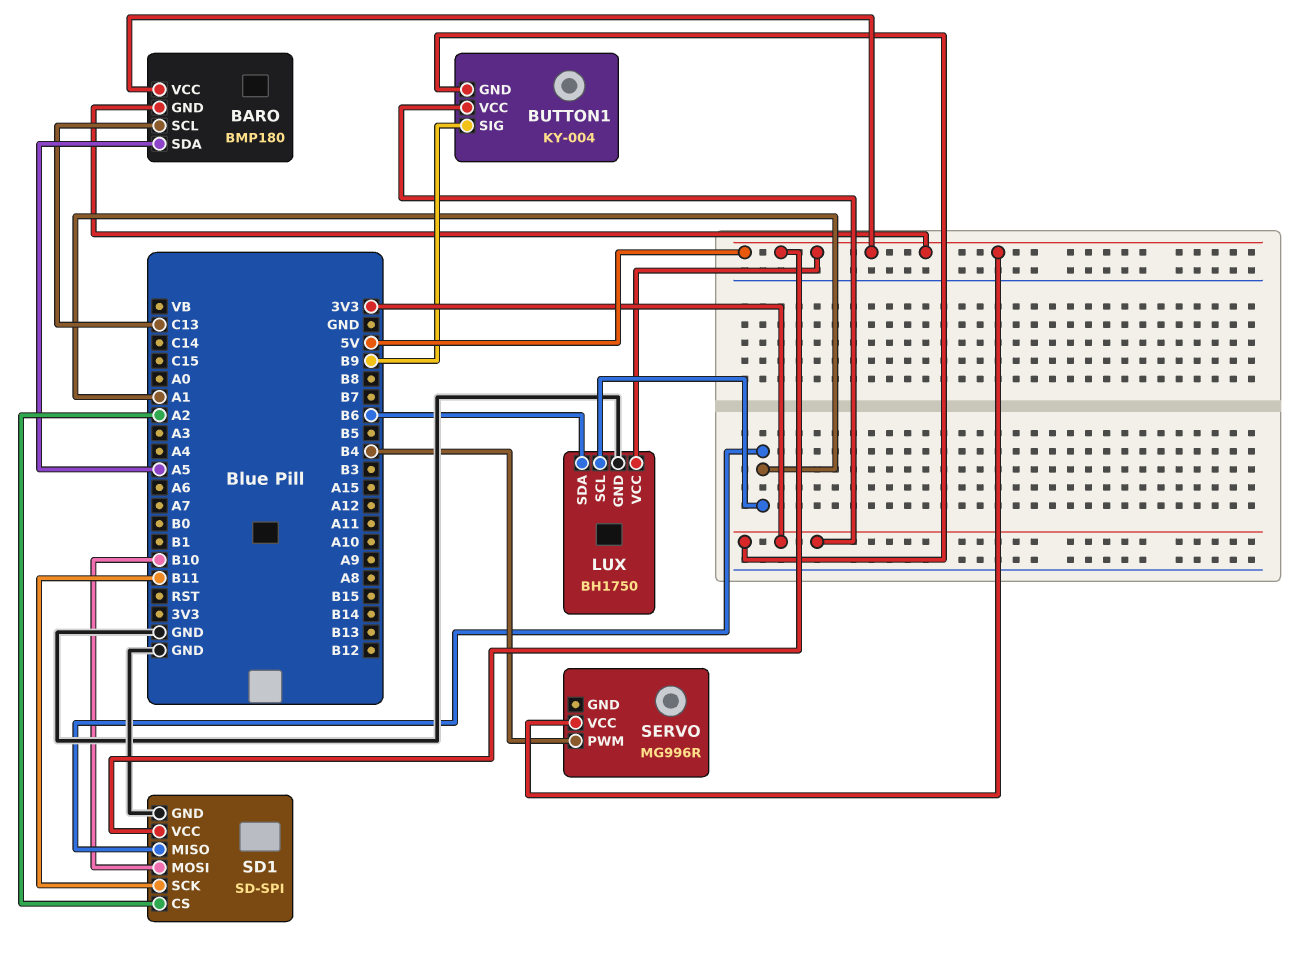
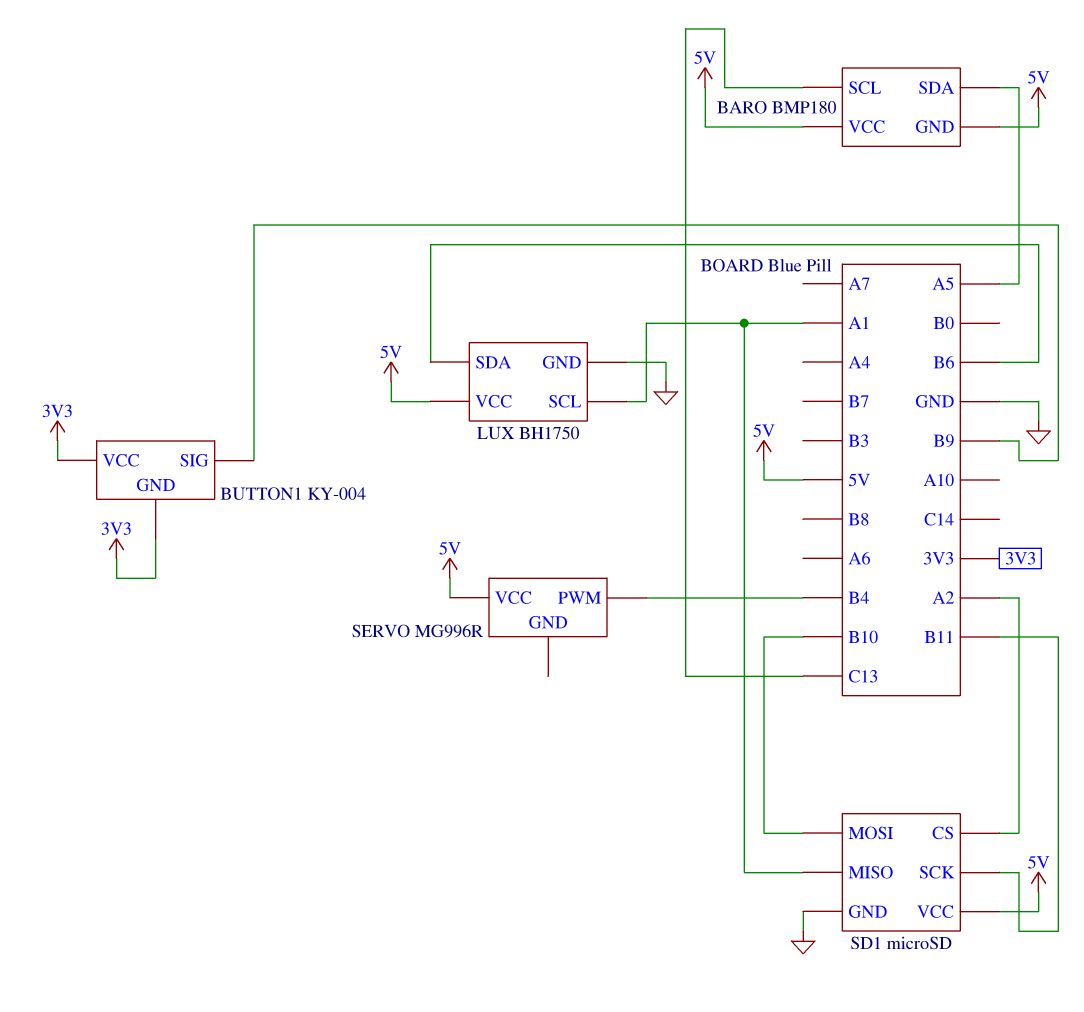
SD1: SD-SPI -> microSD

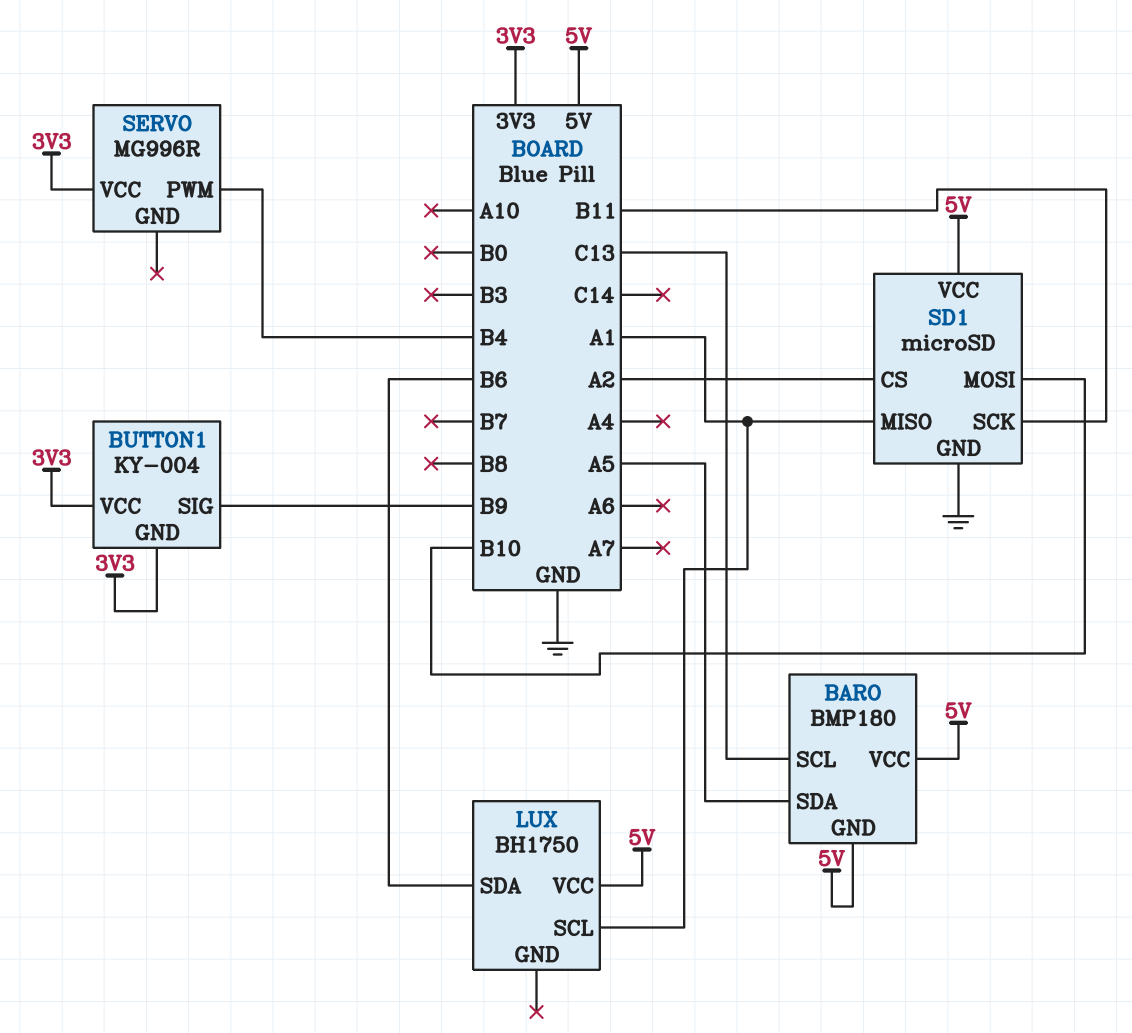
LUX pin GND: GND -> none
SERVO pin VCC: 5V -> 3V3

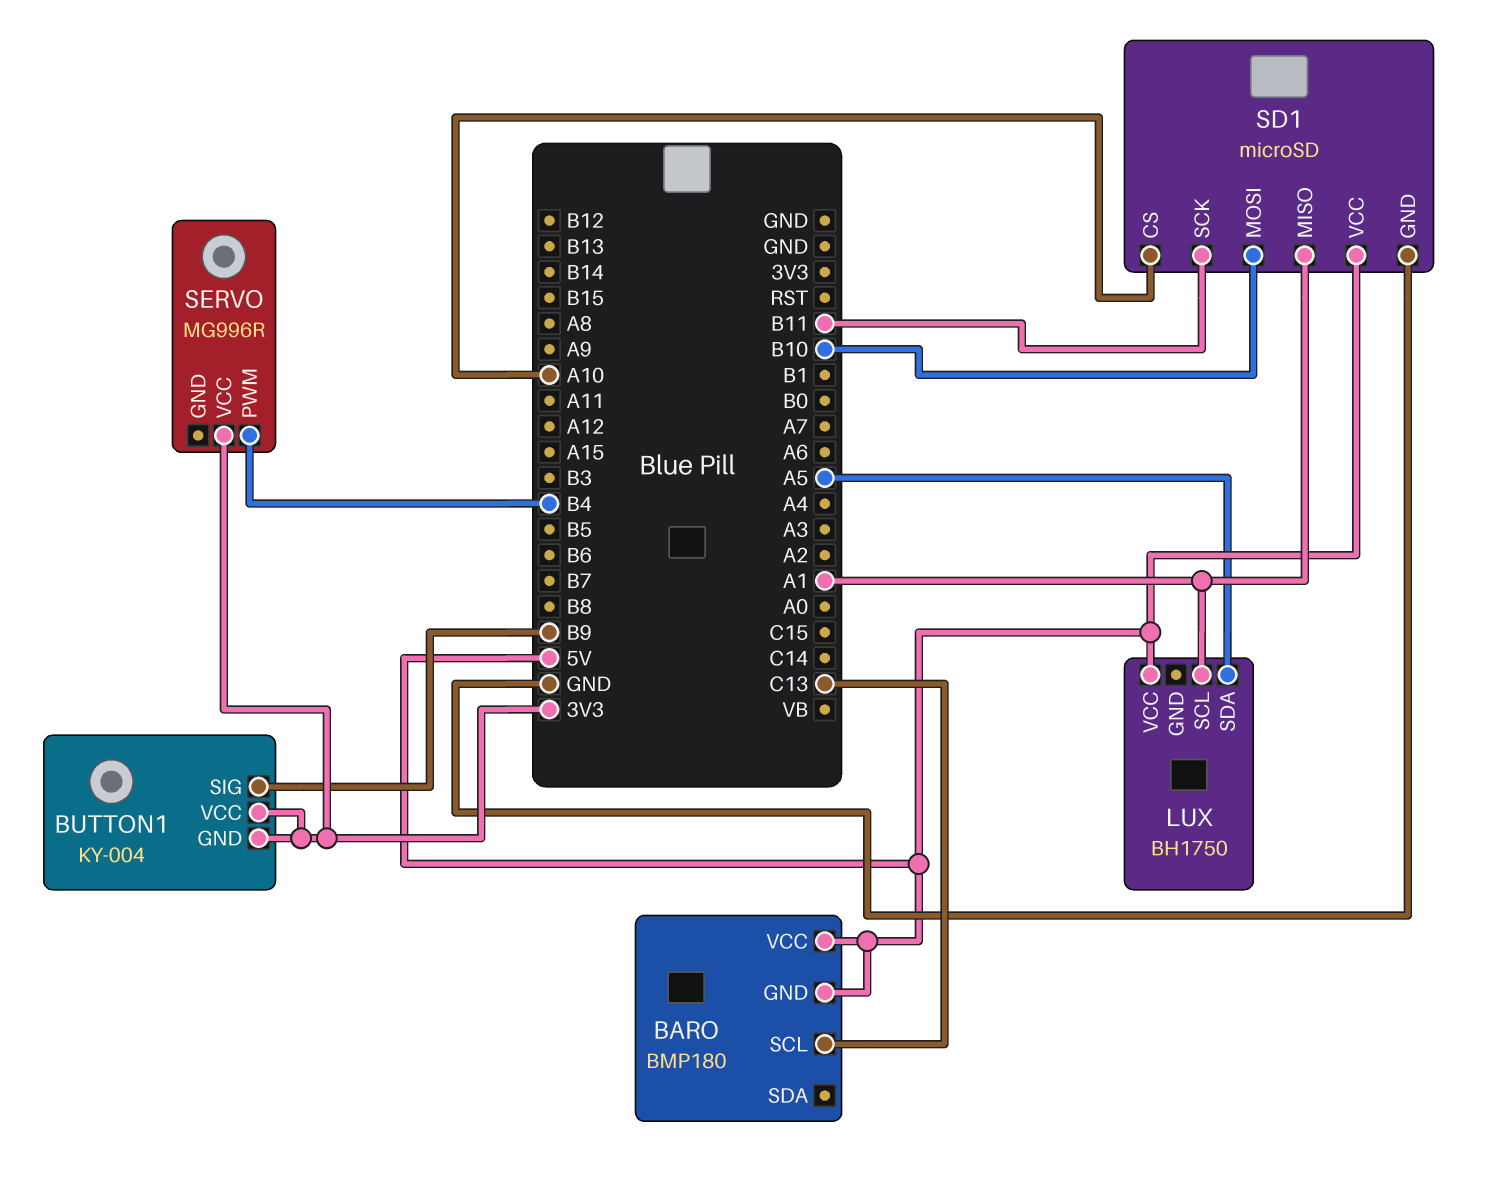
BARO pin SDA: A5 -> none
LUX pin SDA: B6 -> A5
SD1 pin CS: A2 -> A10

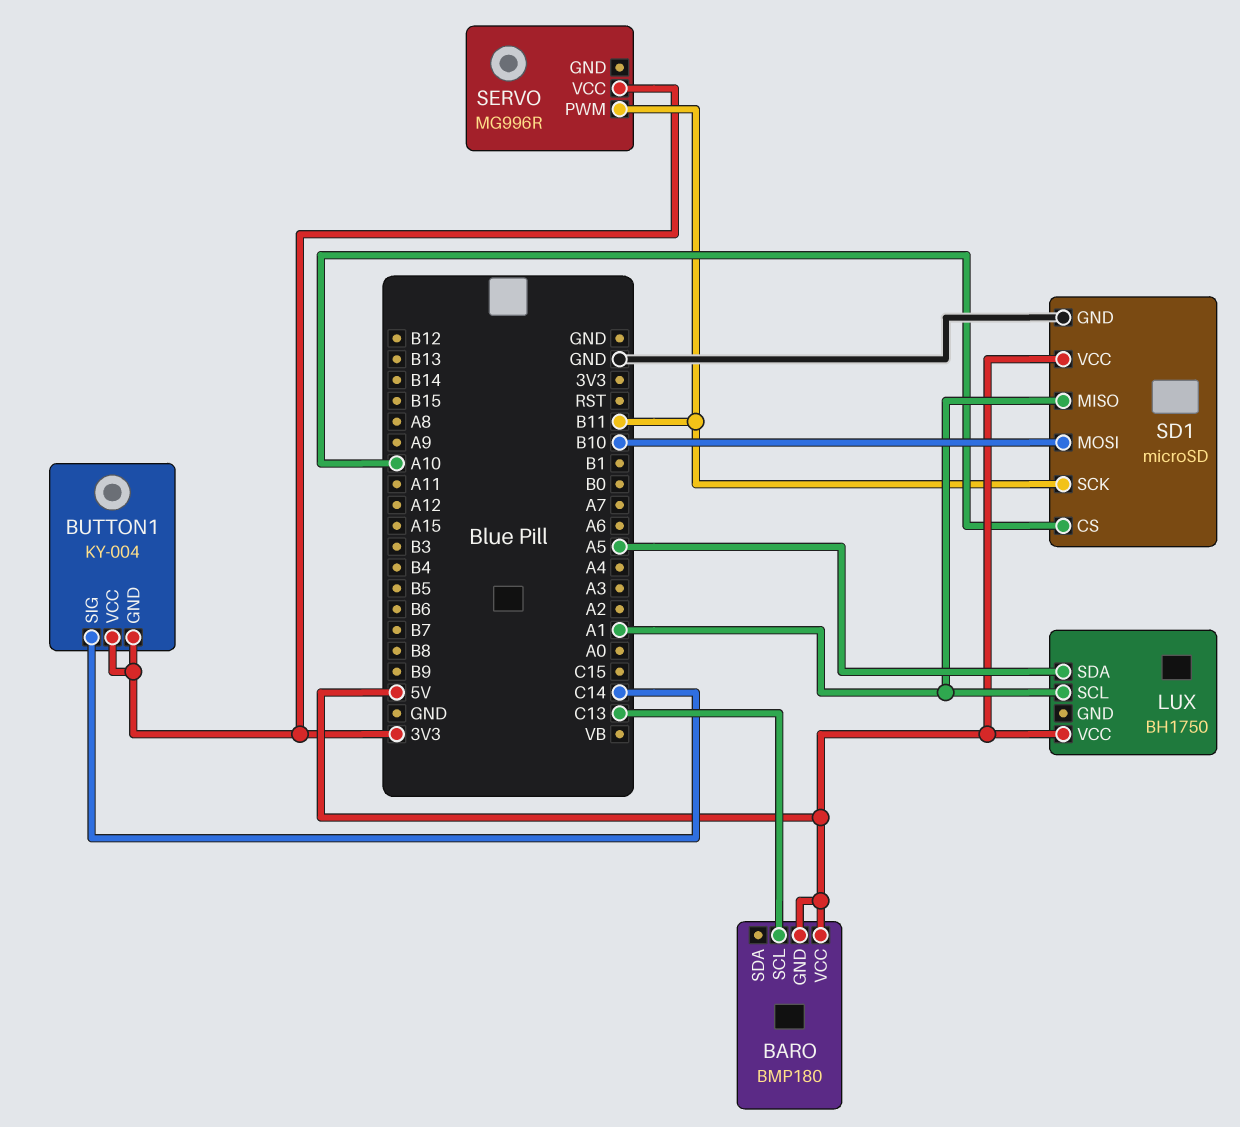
BUTTON1 pin SIG: B9 -> C14
SERVO pin PWM: B4 -> B11

